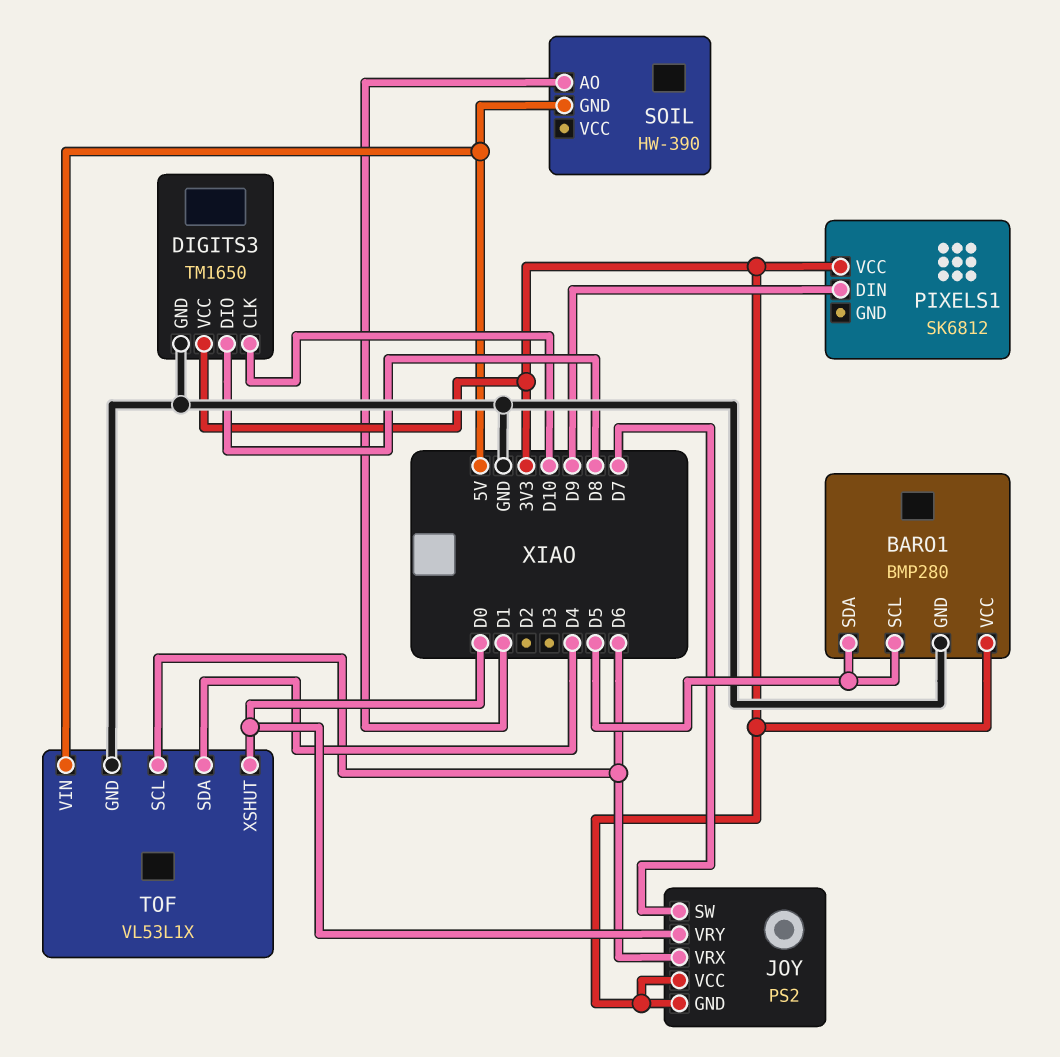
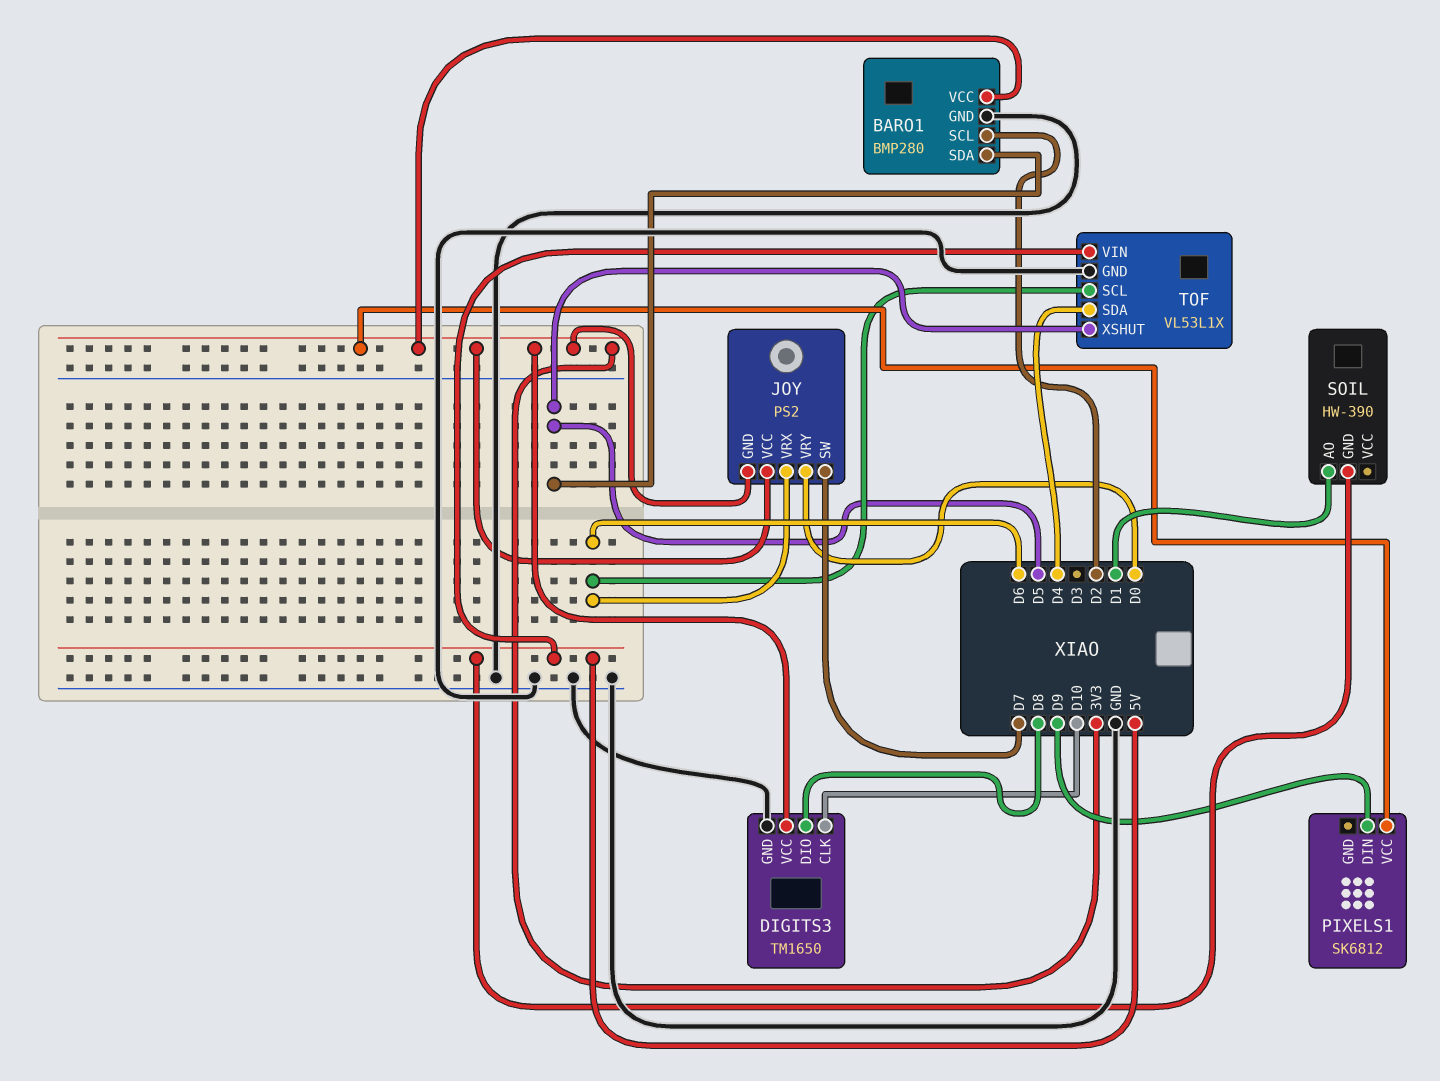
BARO1 pin SCL: D5 -> D2
TOF pin XSHUT: D0 -> D5

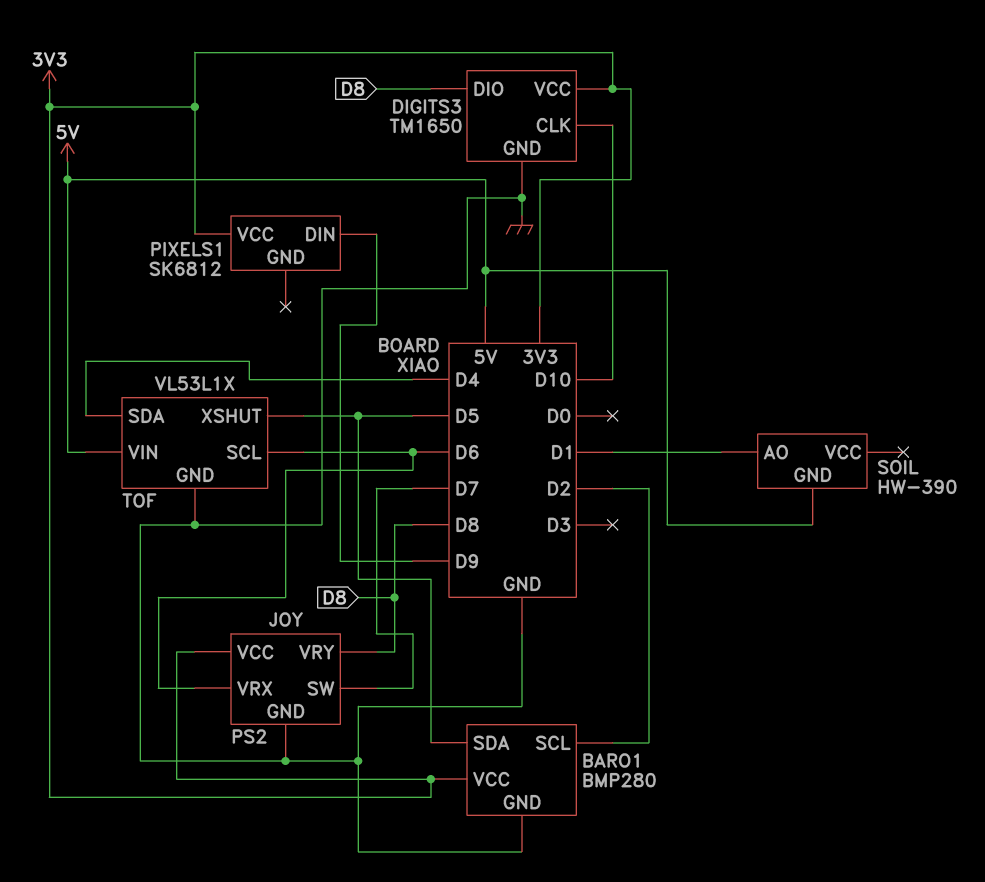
JOY pin GND: 3V3 -> GND
JOY pin VRY: D0 -> D8

